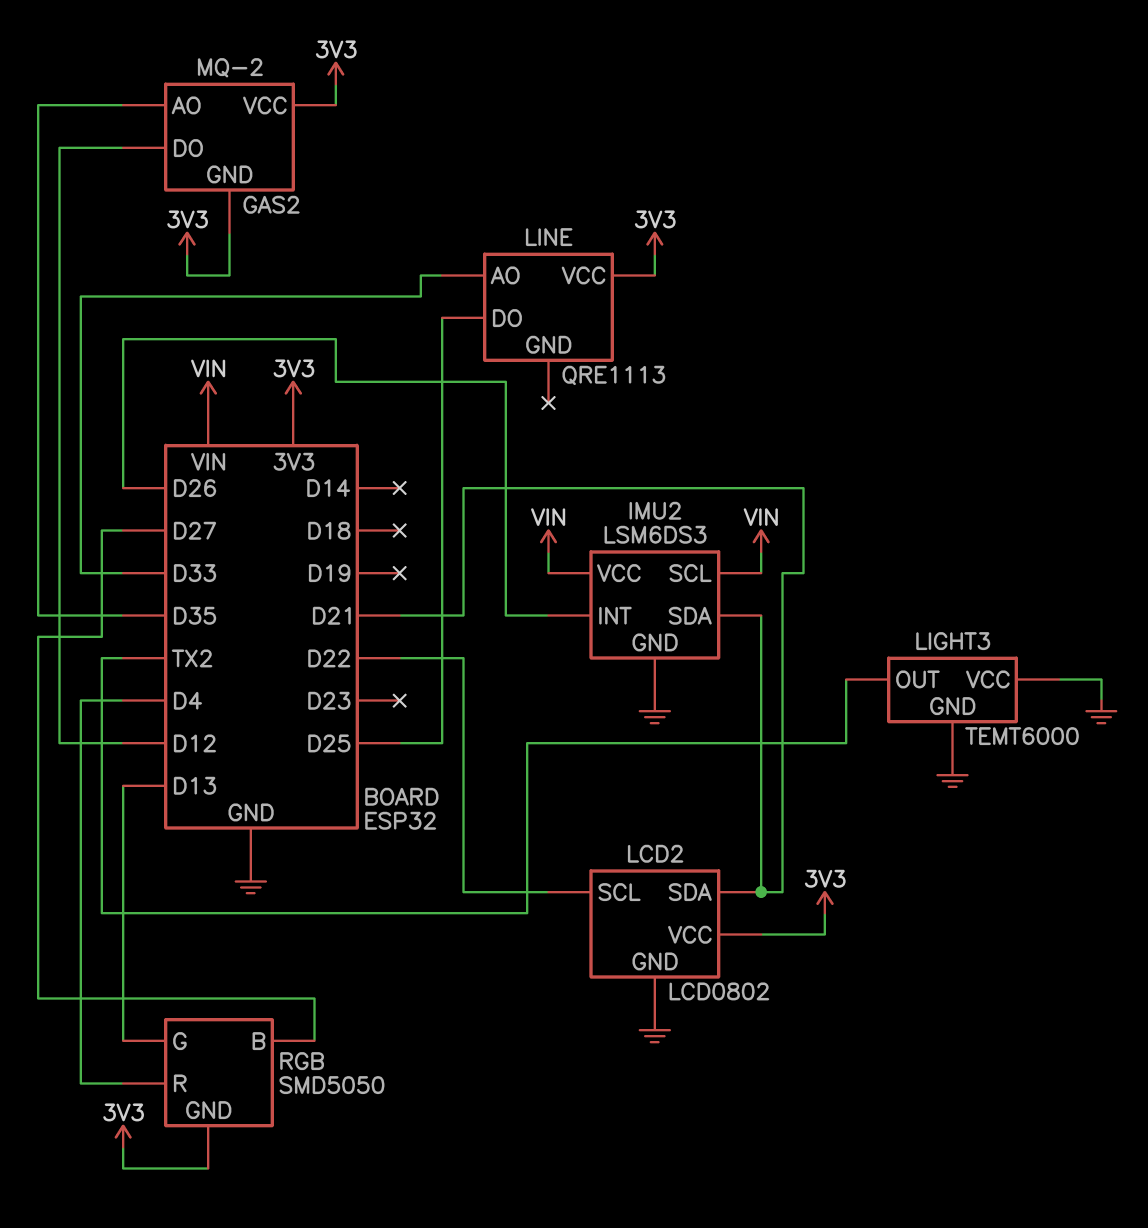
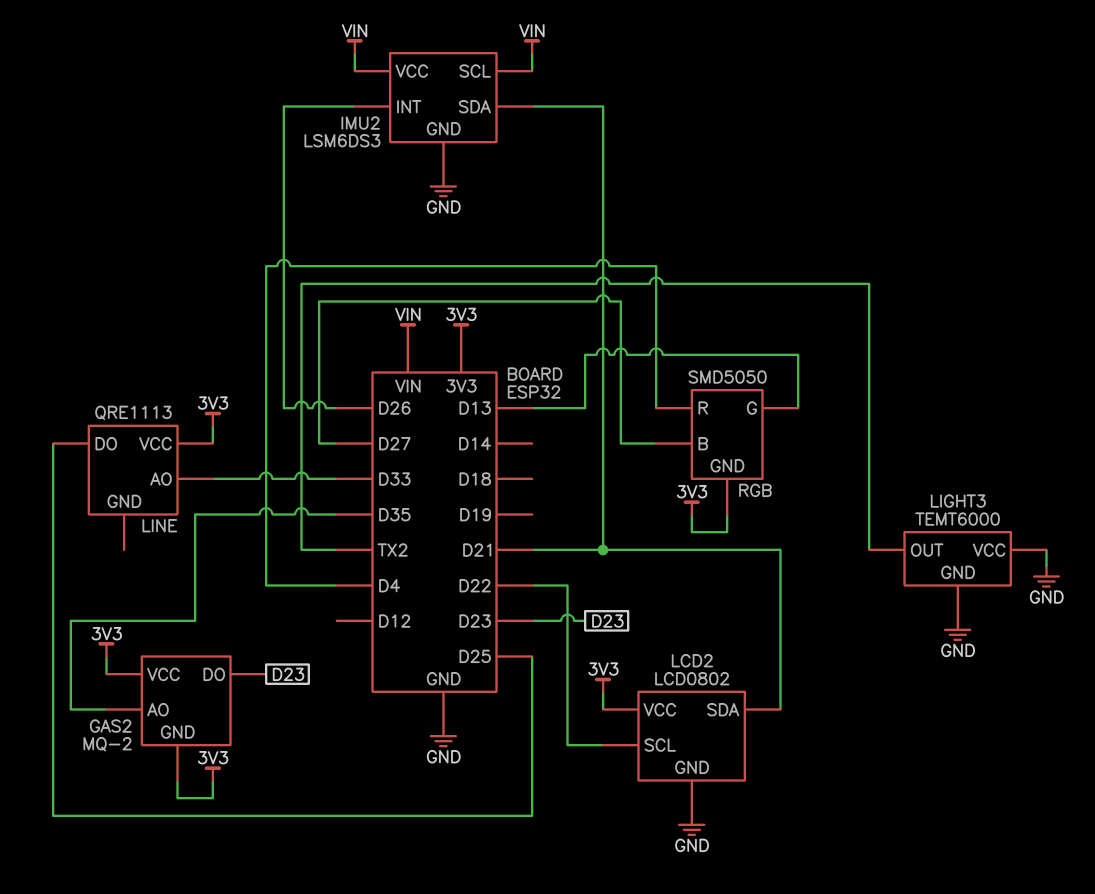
GAS2 pin DO: D12 -> D23

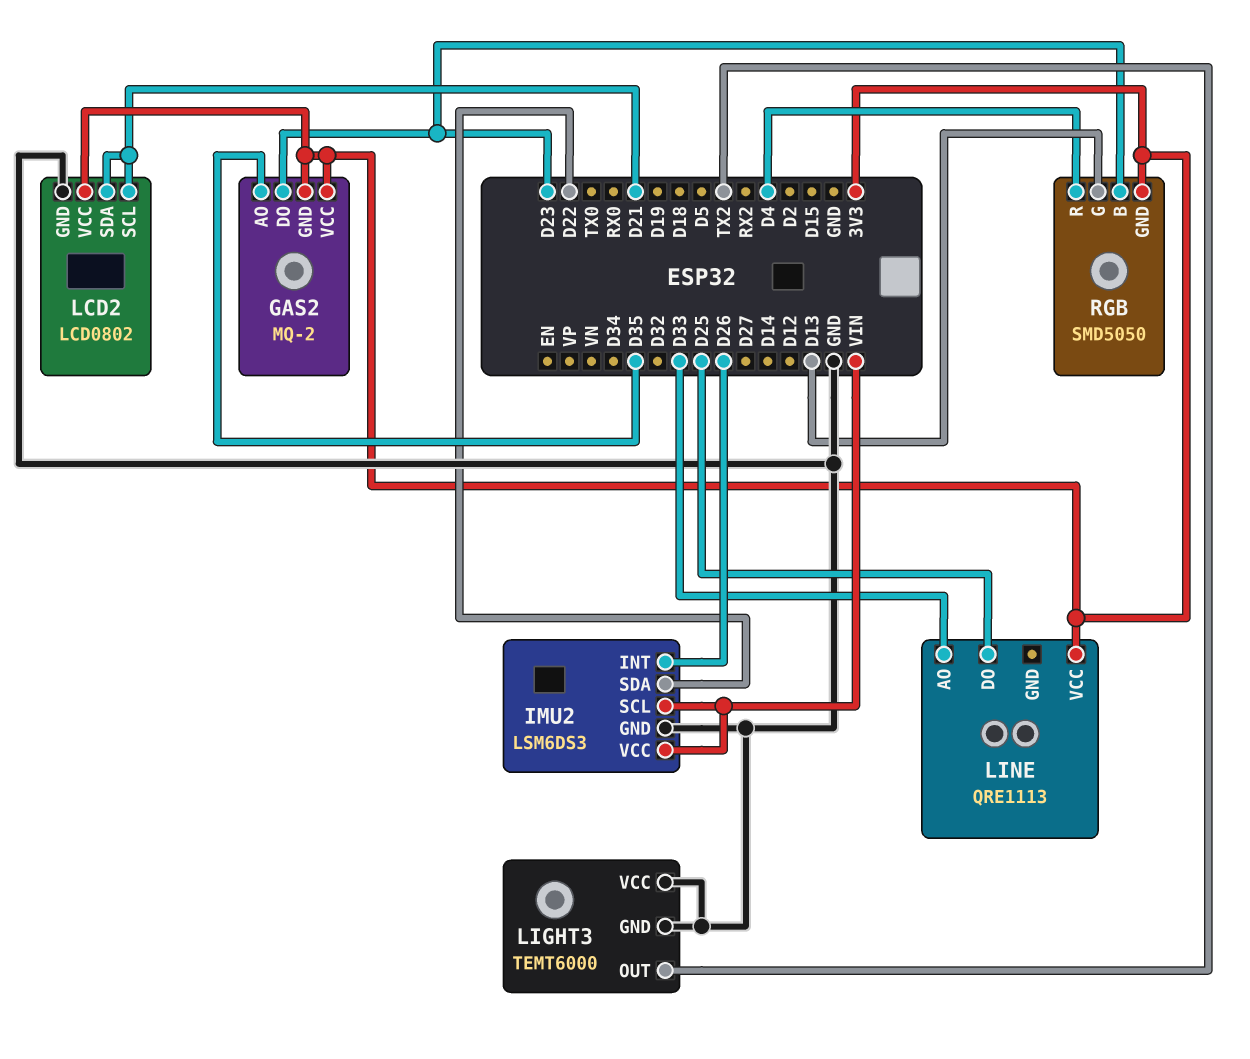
IMU2 pin SDA: D21 -> D22
LCD2 pin SCL: D22 -> D21
RGB pin B: D27 -> D23

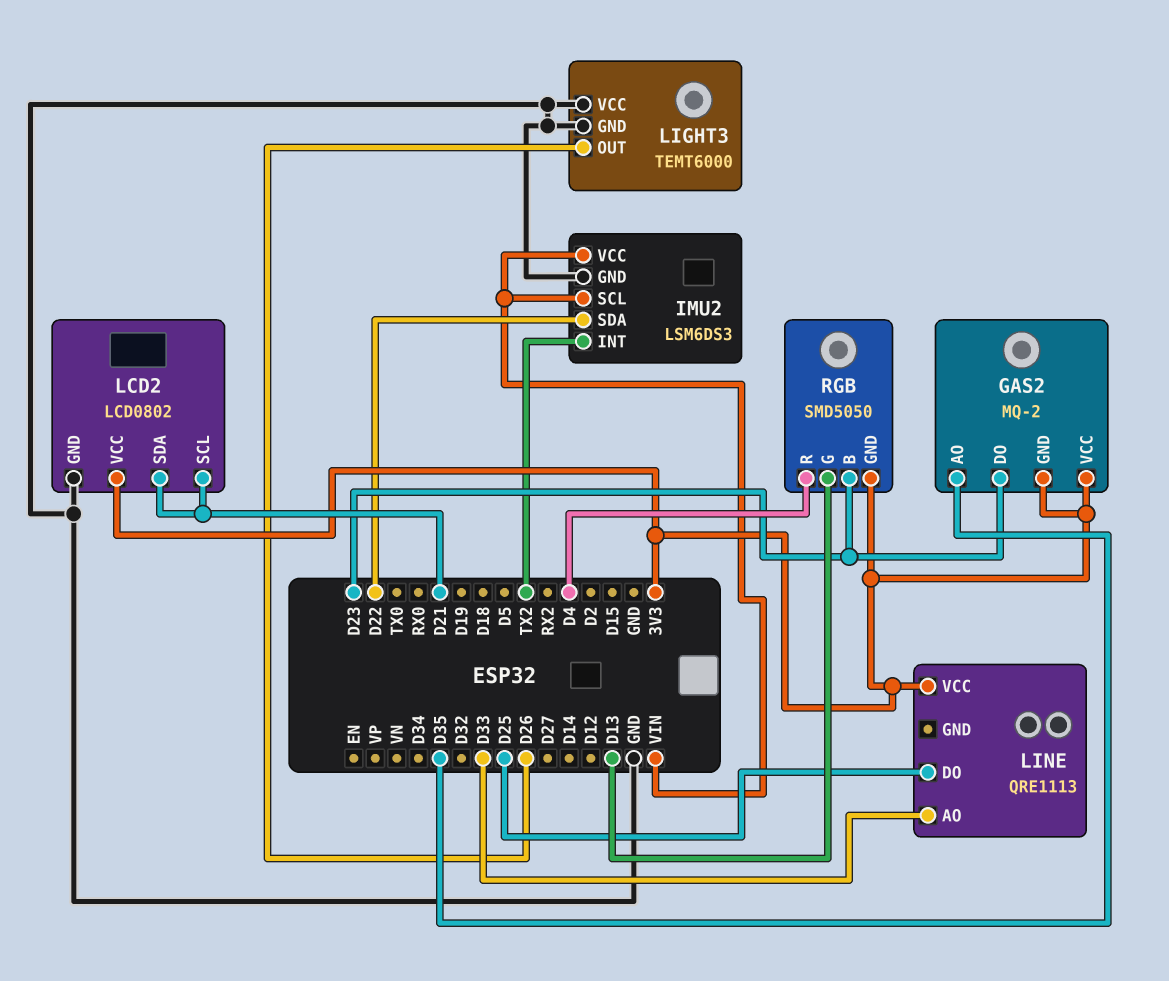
IMU2 pin INT: D26 -> TX2
LIGHT3 pin OUT: TX2 -> D26

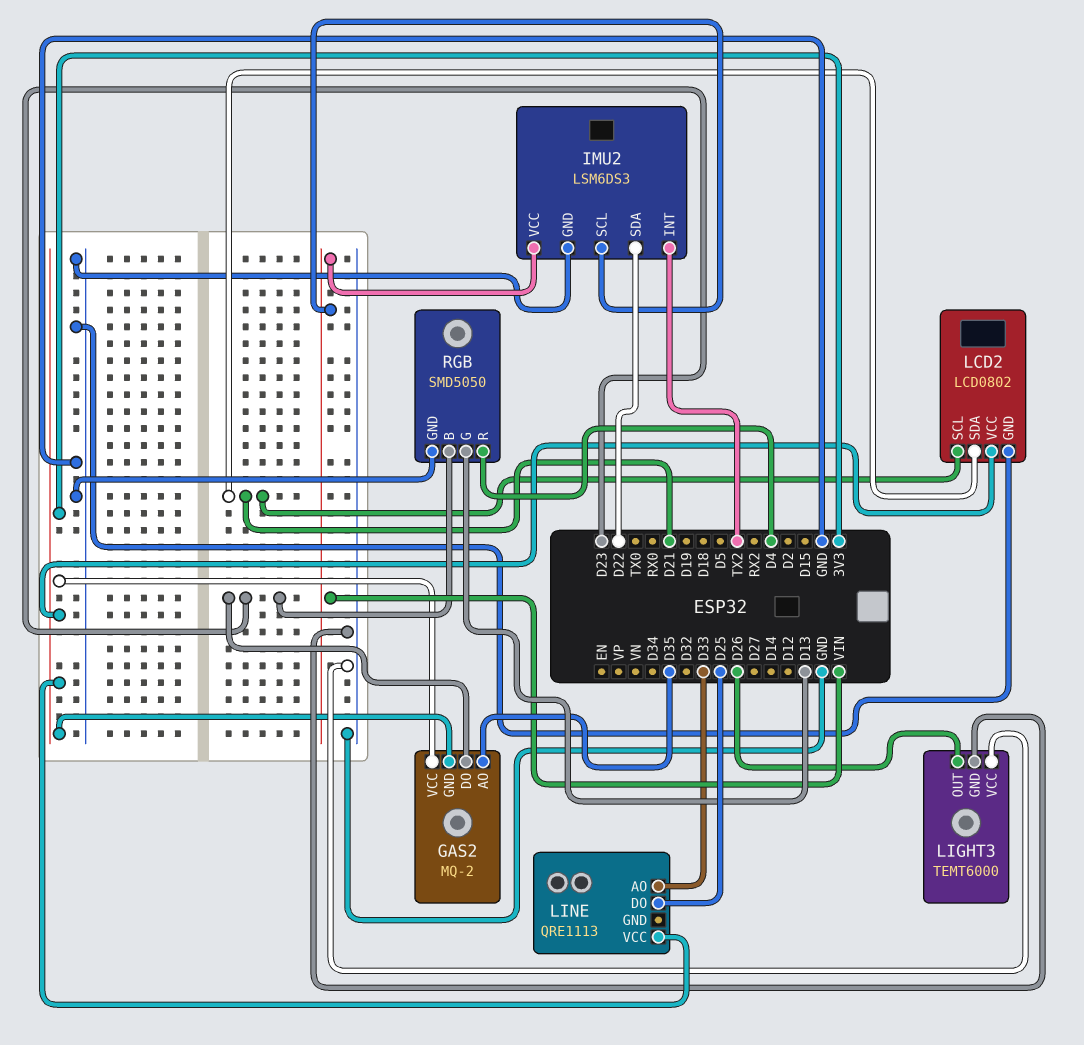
RGB pin GND: 3V3 -> GND

